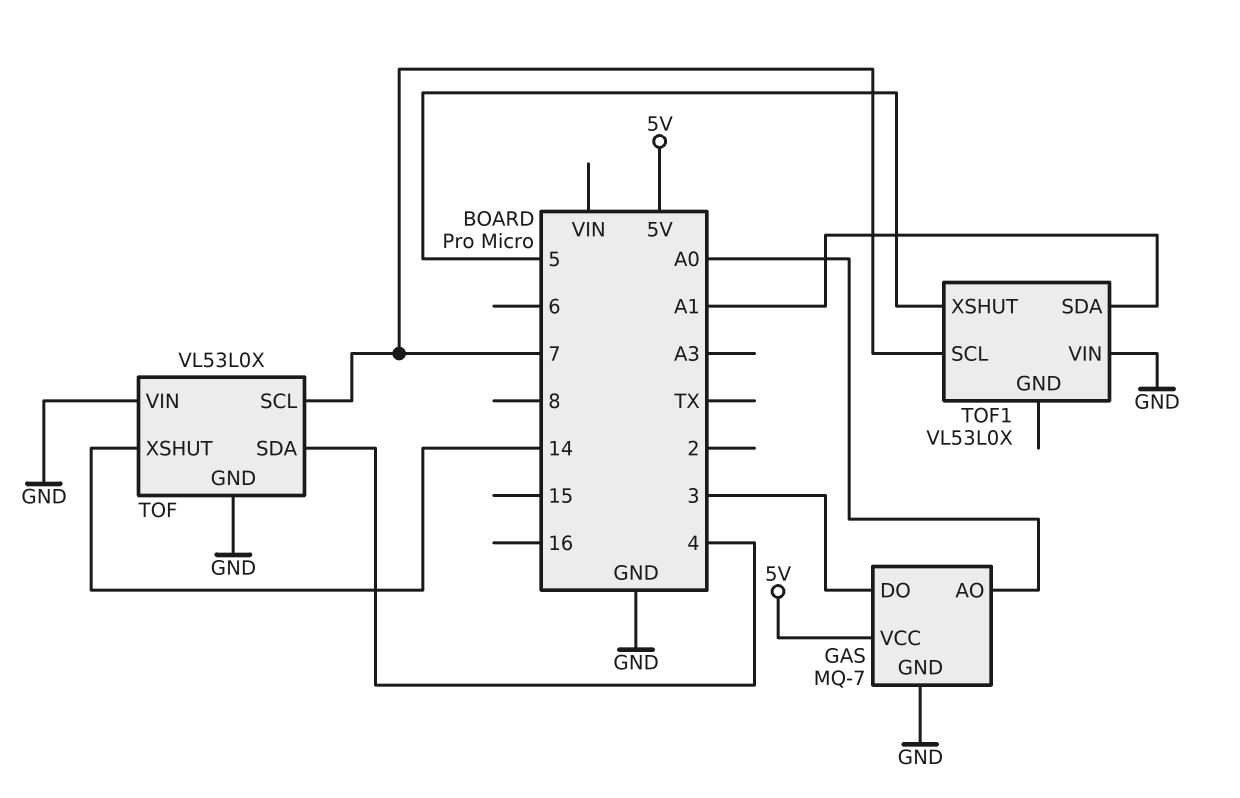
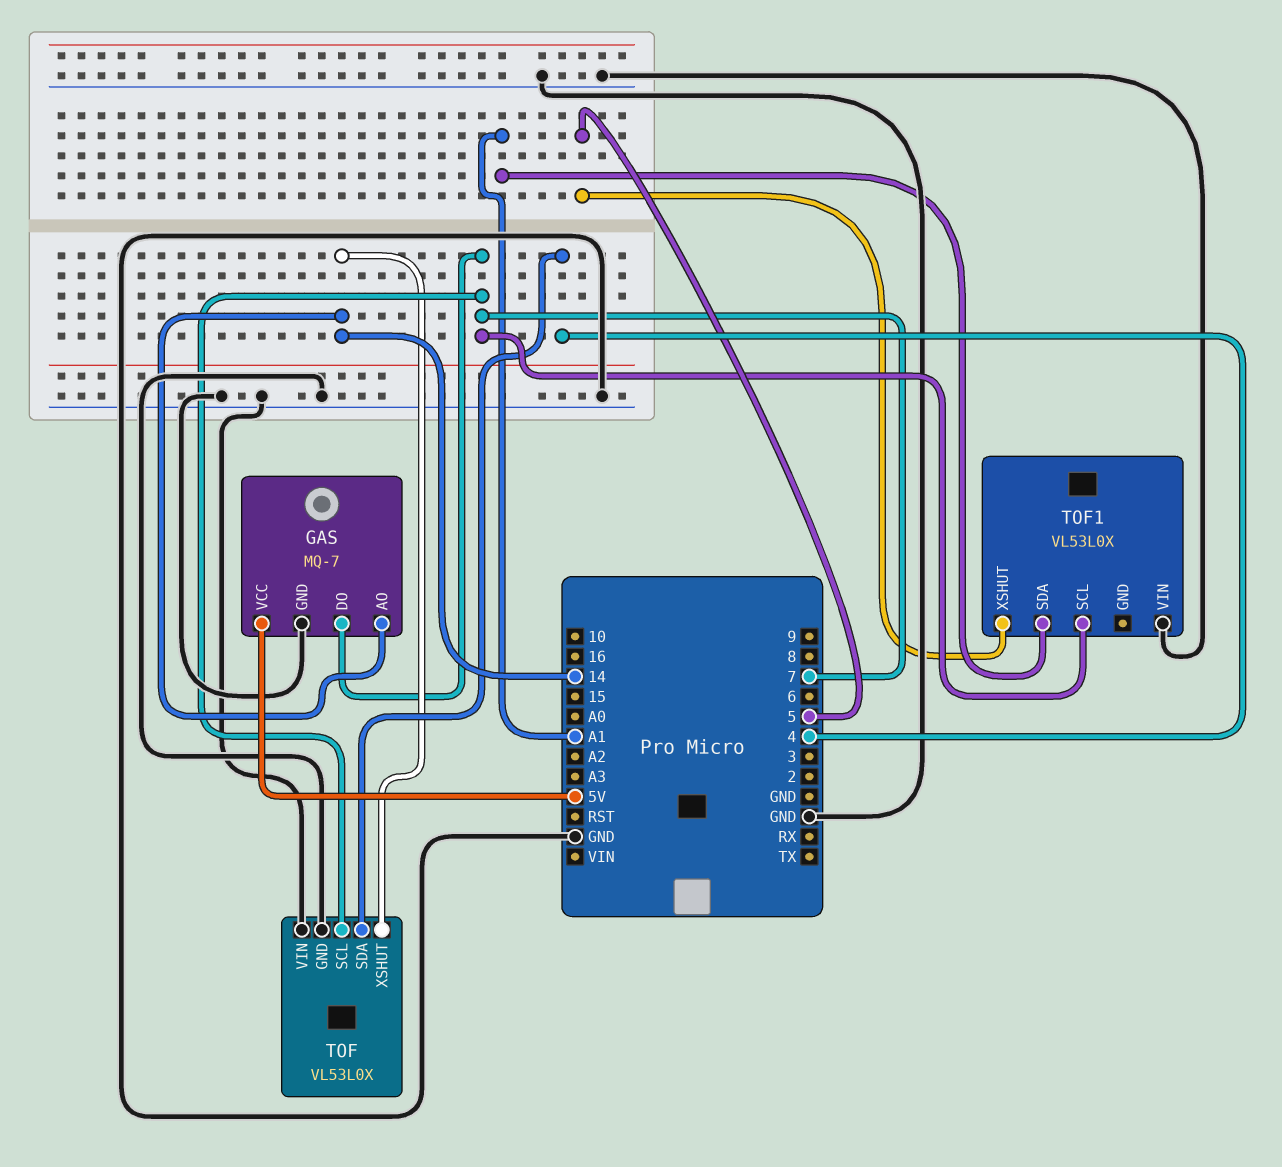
GAS pin AO: A0 -> 14
GAS pin DO: 3 -> 7

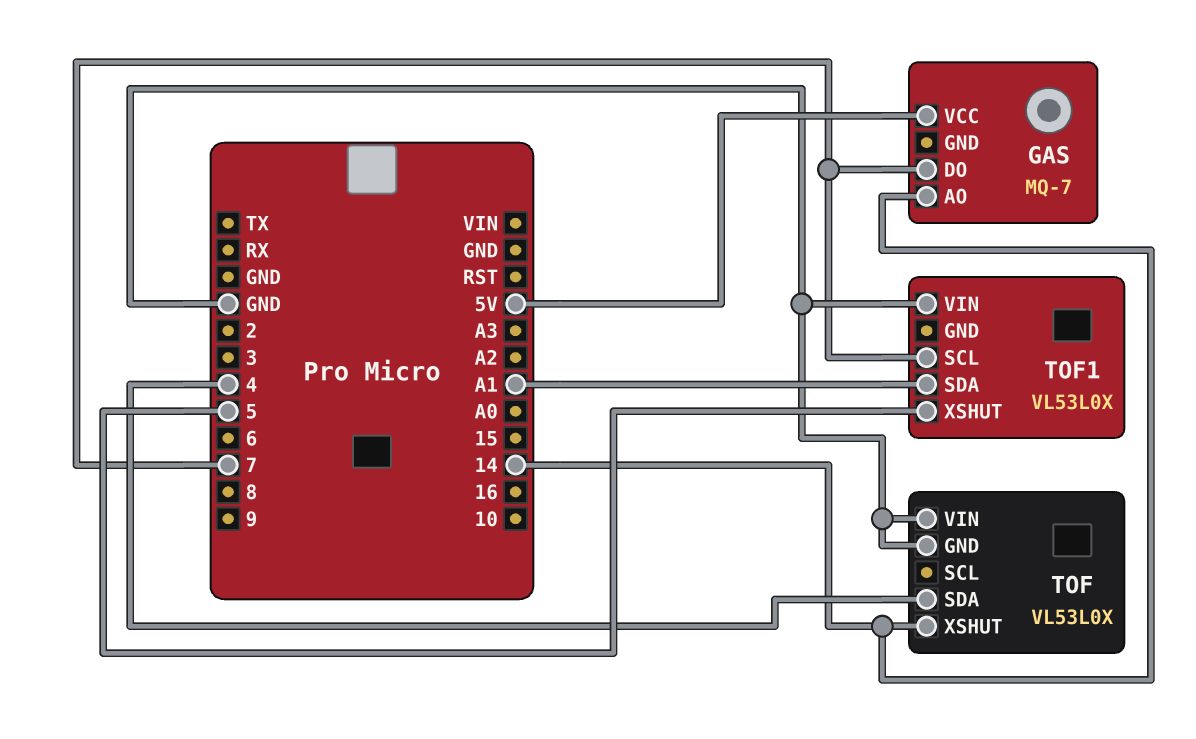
GAS pin GND: GND -> none
TOF pin SCL: 7 -> none

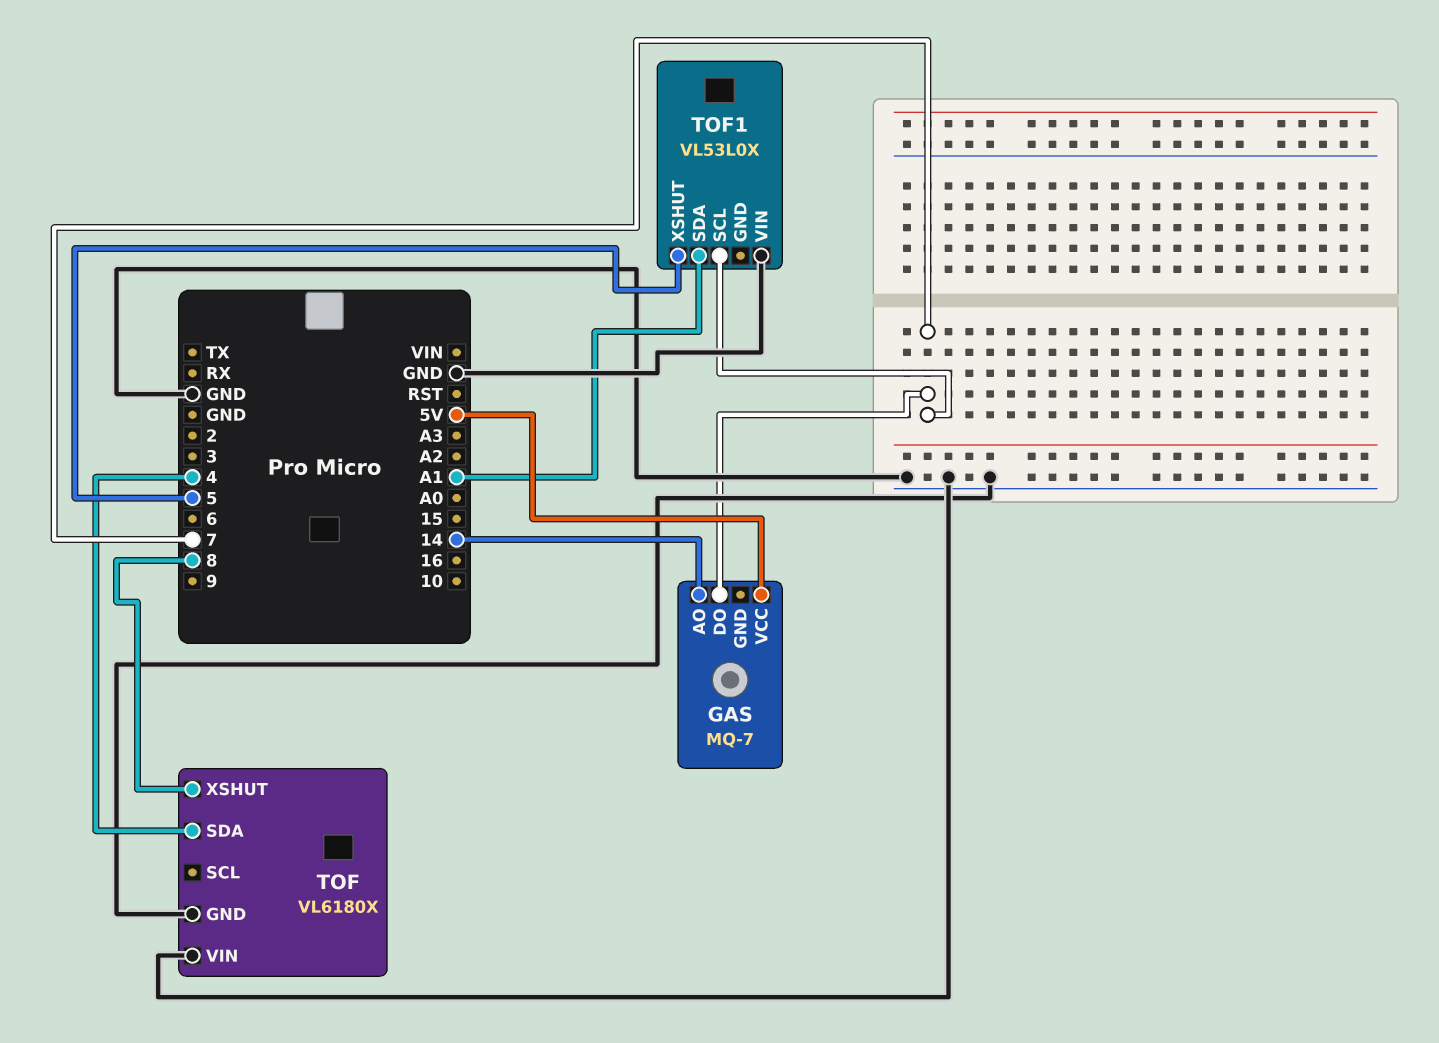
TOF: VL53L0X -> VL6180X
TOF pin XSHUT: 14 -> 8

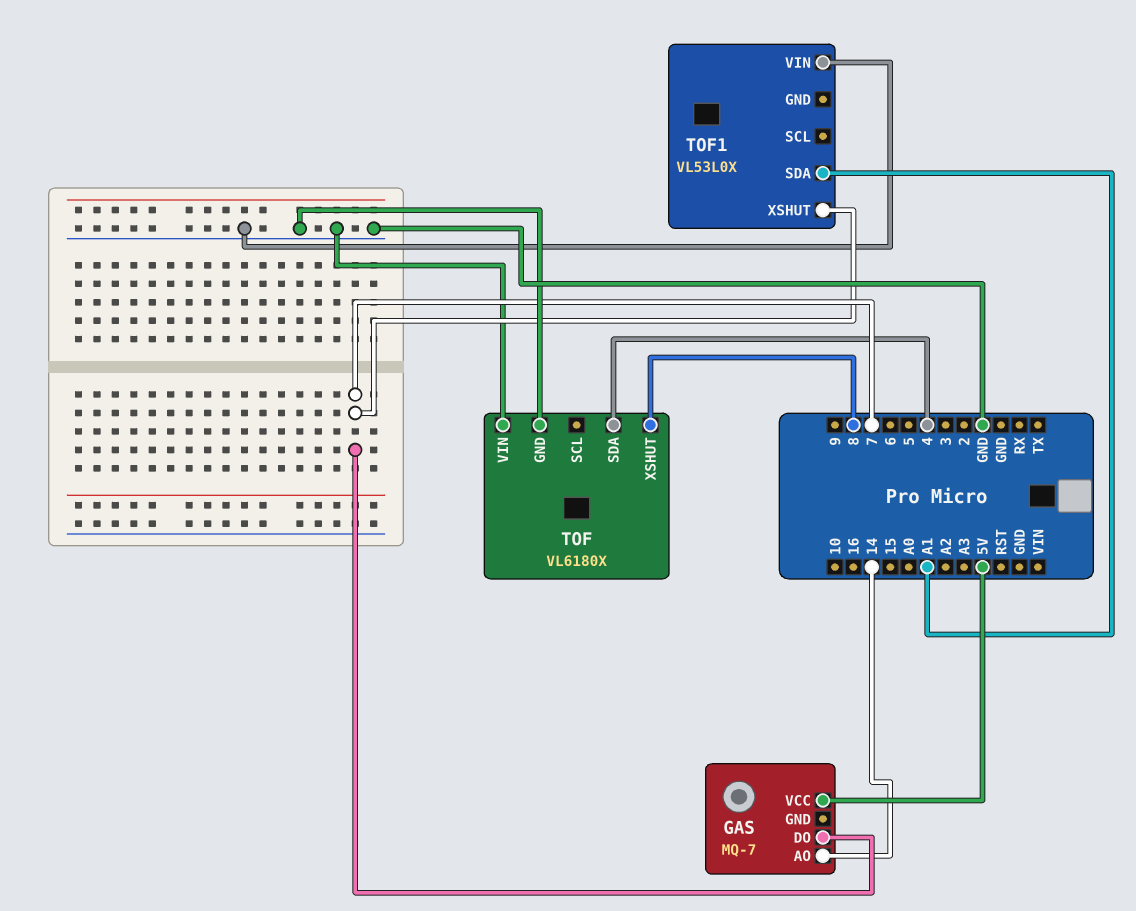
TOF1 pin SCL: 7 -> none
TOF1 pin XSHUT: 5 -> 7

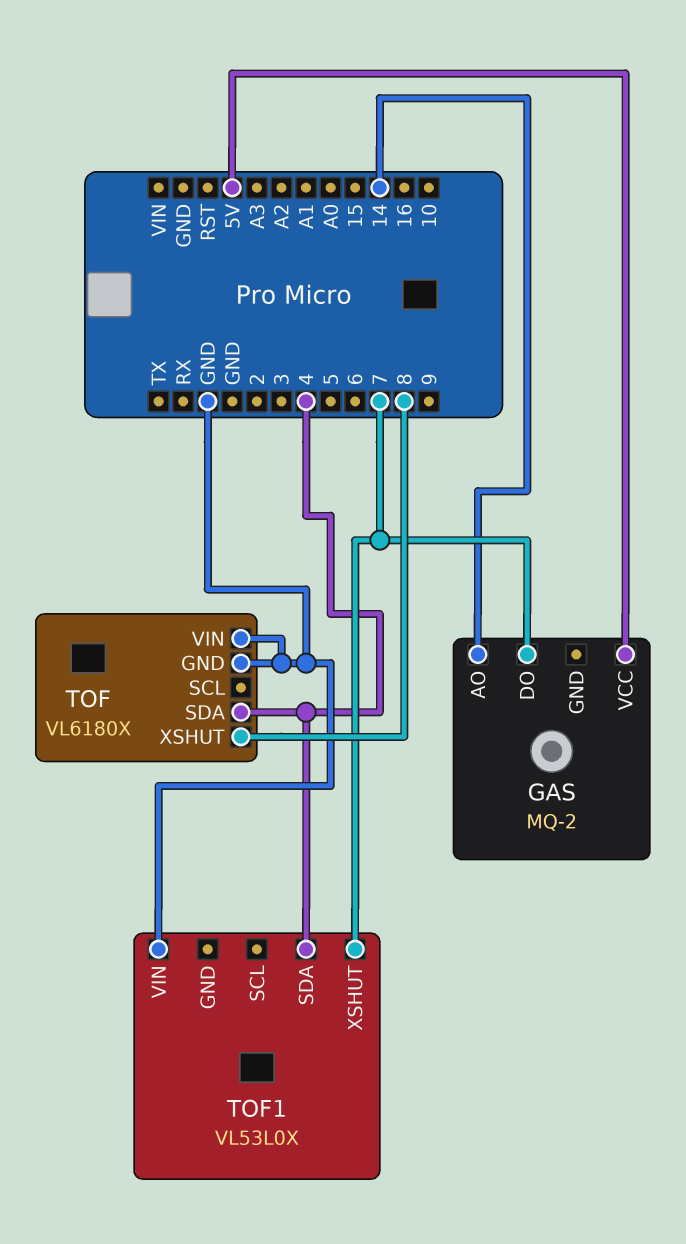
GAS: MQ-7 -> MQ-2
TOF1 pin SDA: A1 -> 4

